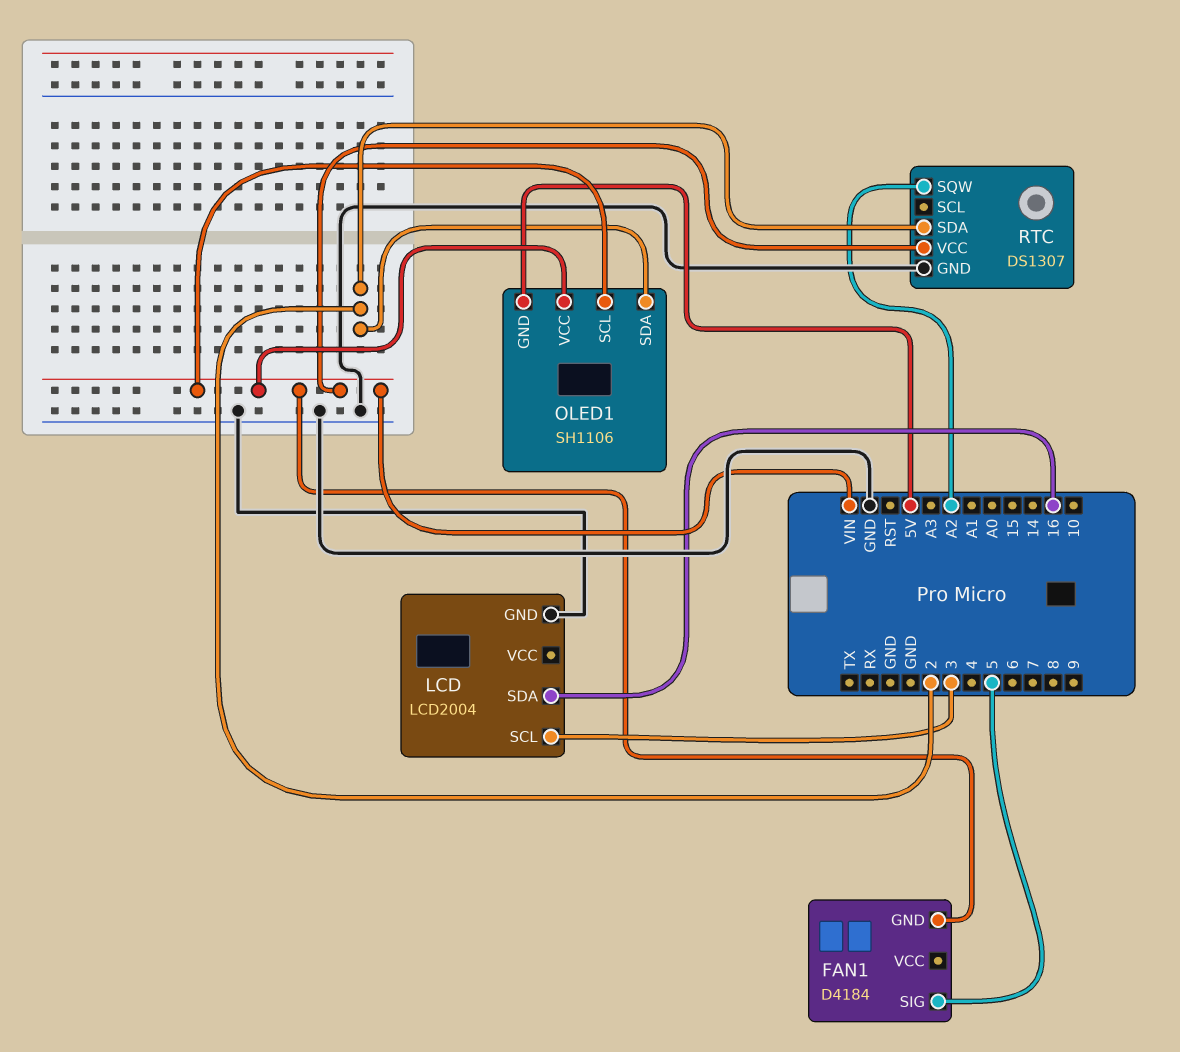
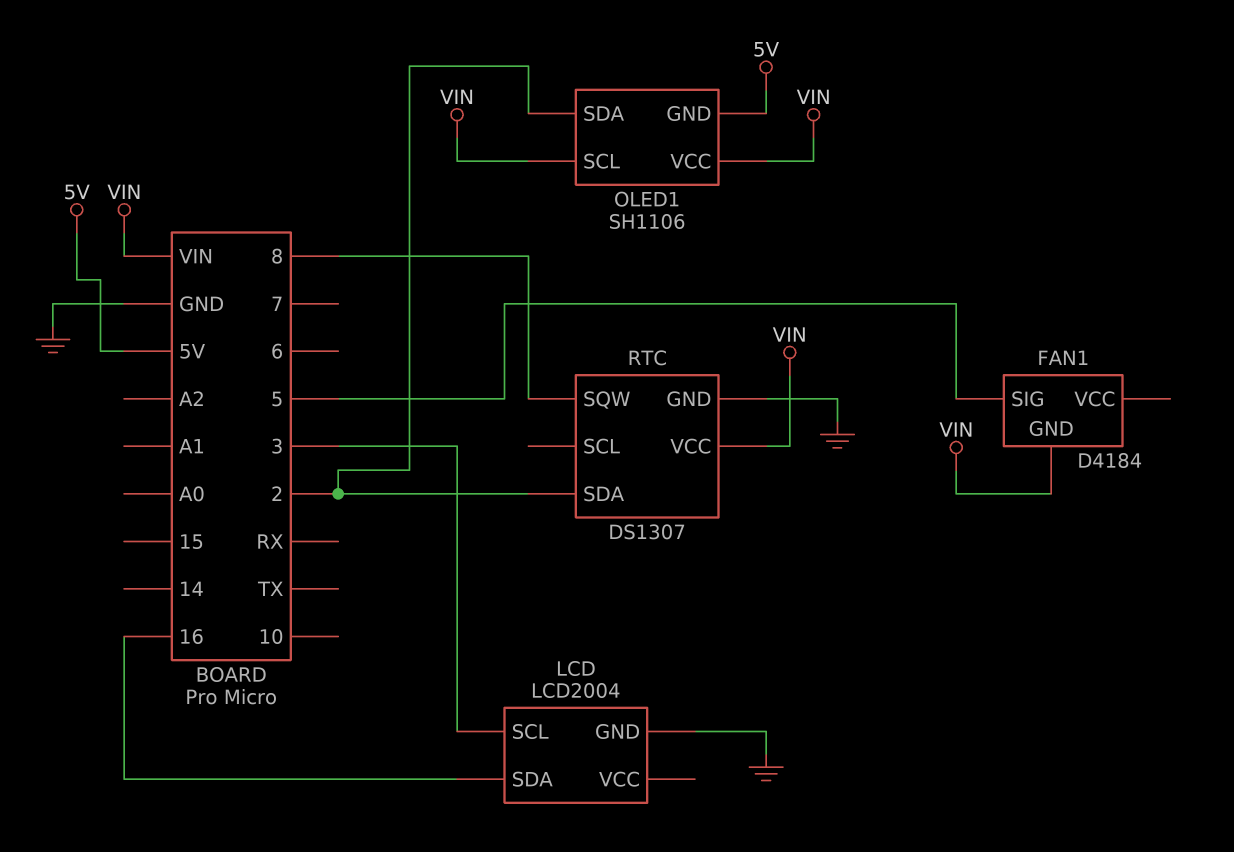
RTC pin SQW: A2 -> 8

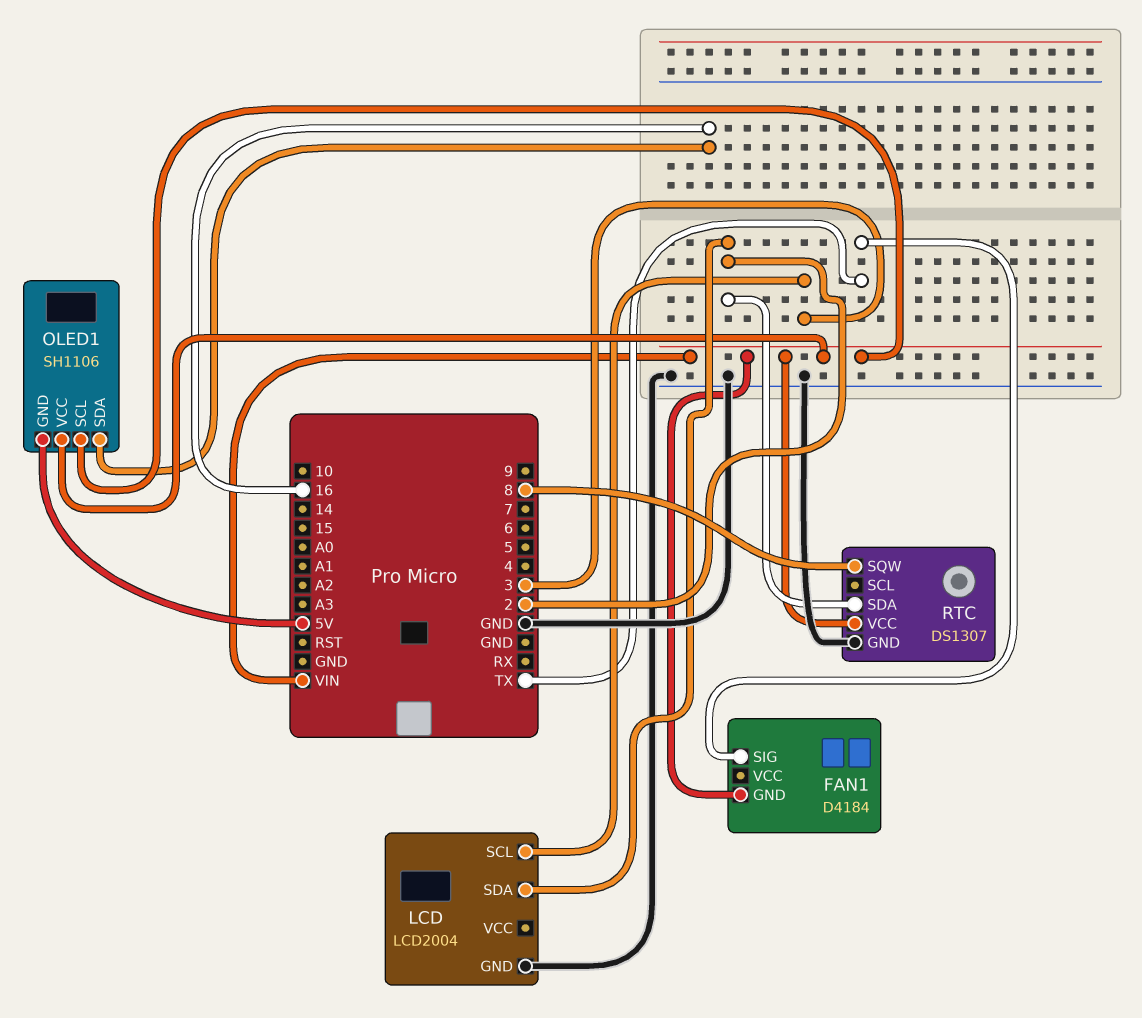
FAN1 pin SIG: 5 -> TX
LCD pin SDA: 16 -> 2
OLED1 pin SDA: 2 -> 16

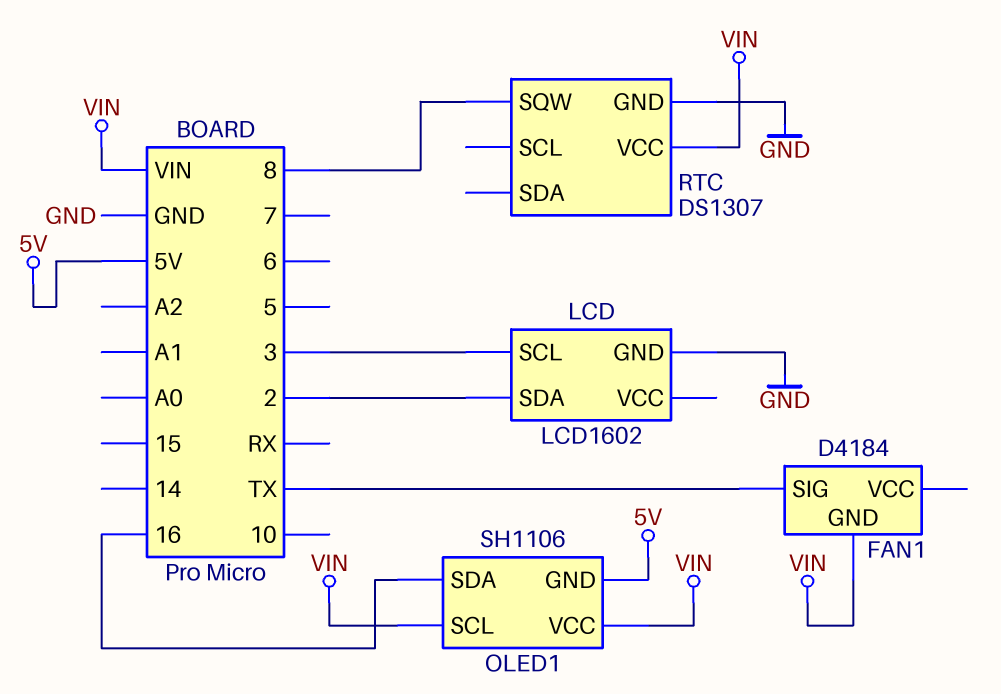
LCD: LCD2004 -> LCD1602
RTC pin SDA: 2 -> none

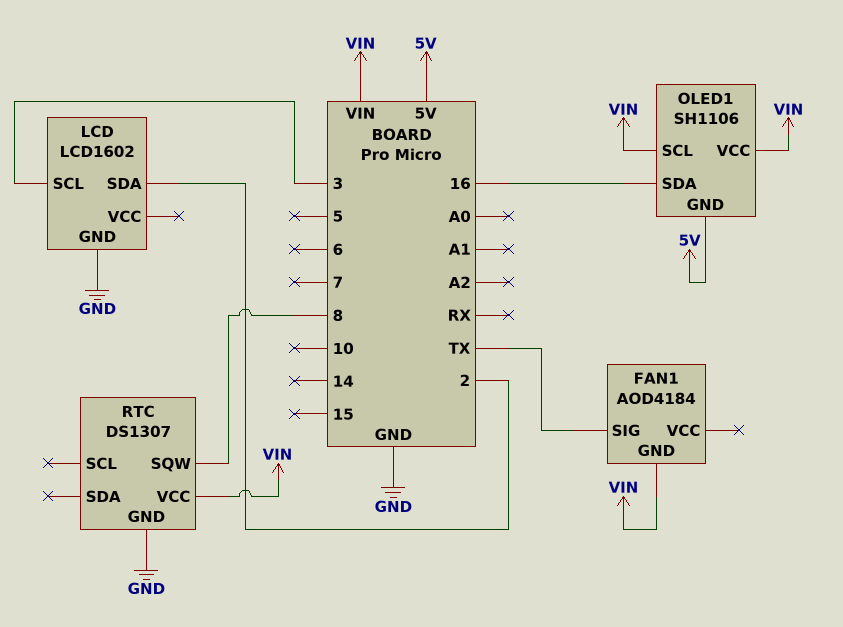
FAN1: D4184 -> AOD4184

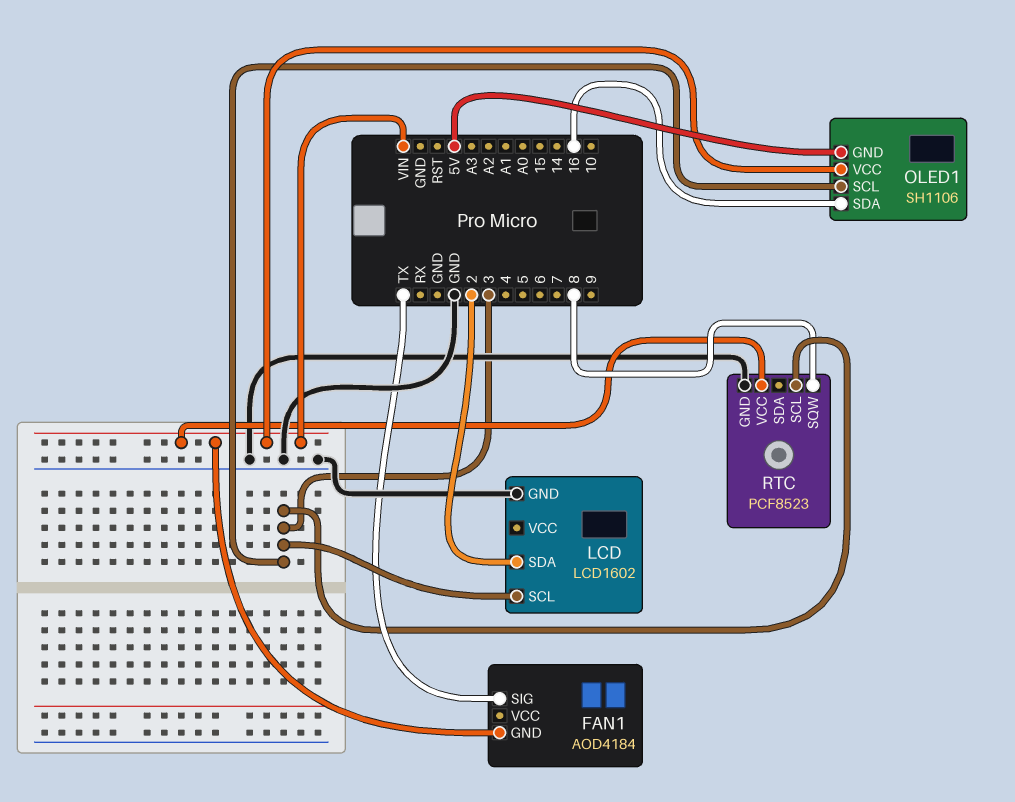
OLED1 pin SCL: VIN -> 3
RTC: DS1307 -> PCF8523
RTC pin SCL: none -> 3

